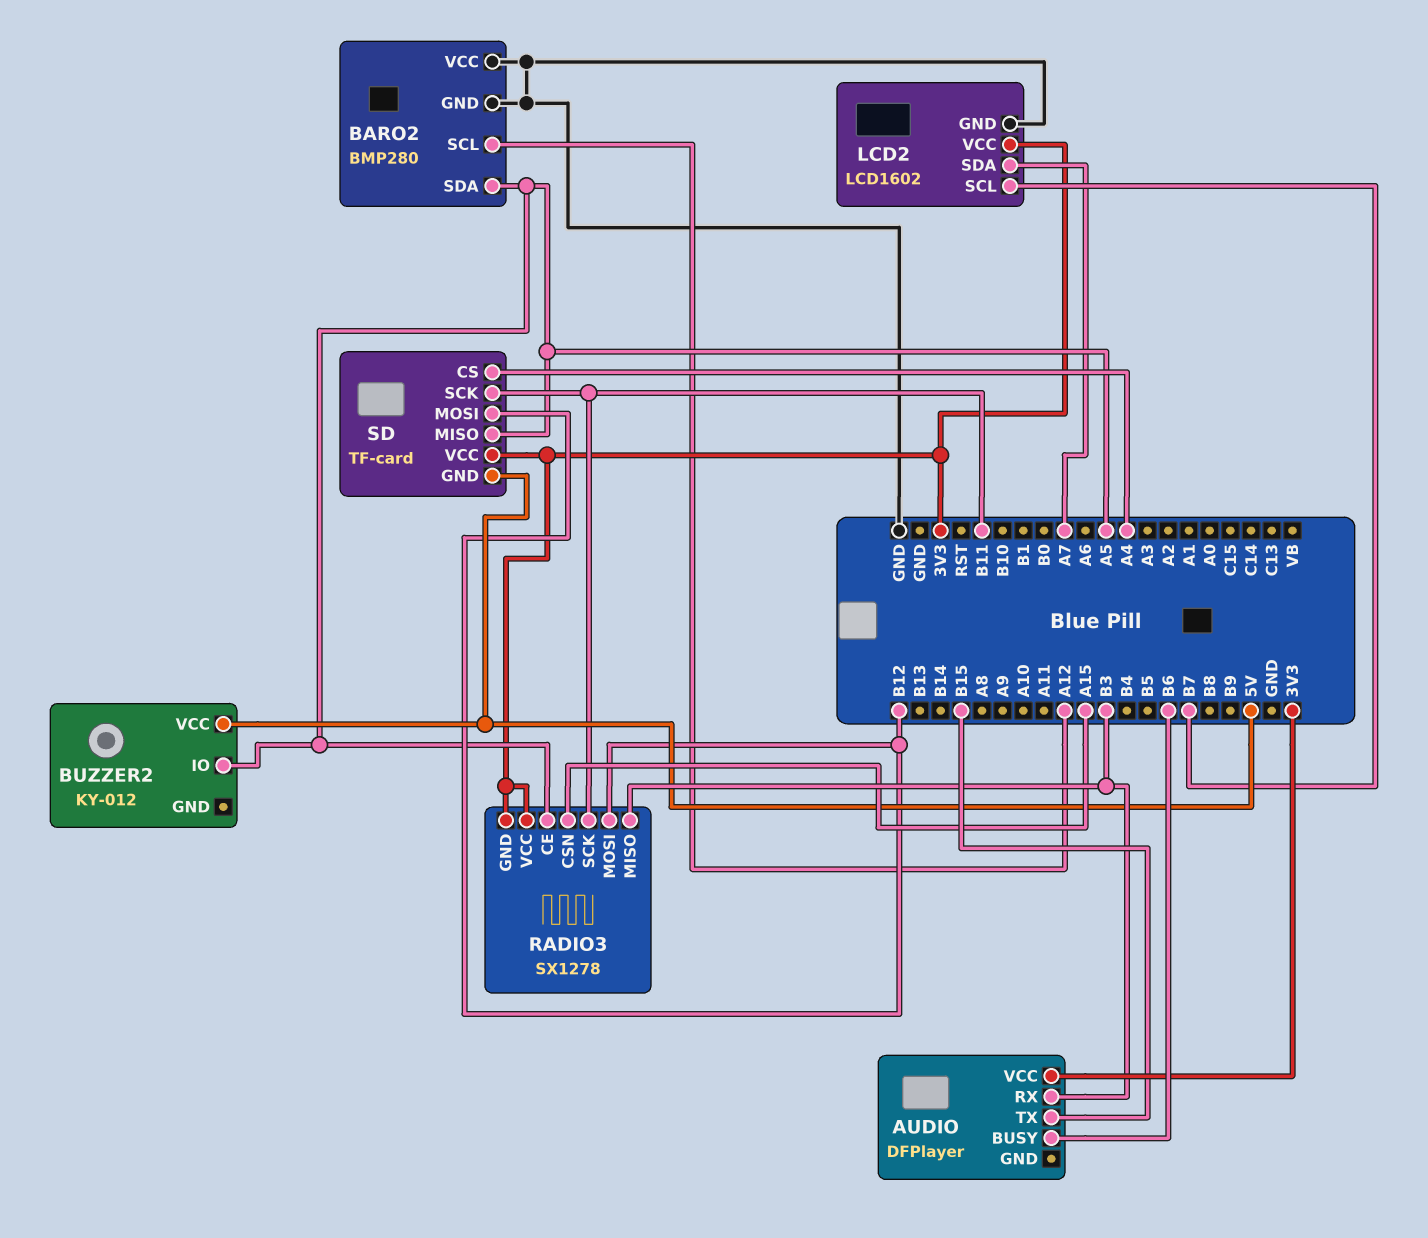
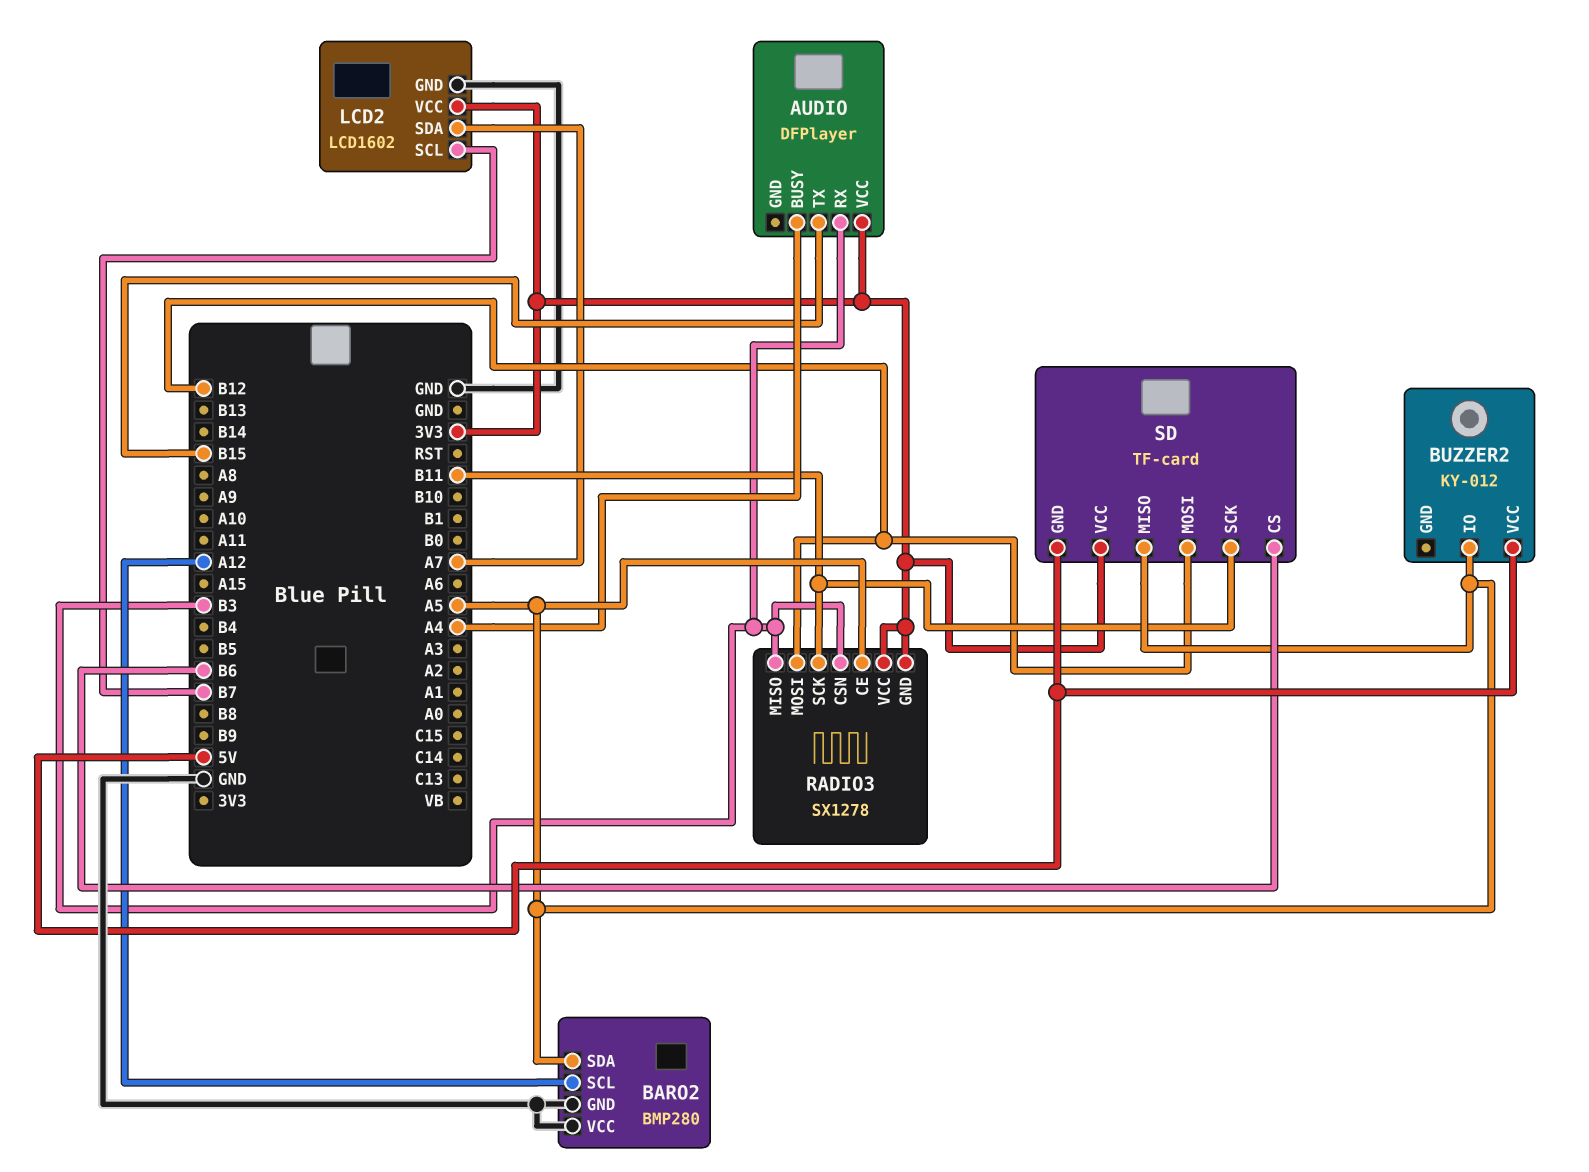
AUDIO pin BUSY: B6 -> A4
RADIO3 pin CSN: A15 -> B3
SD pin CS: A4 -> B6

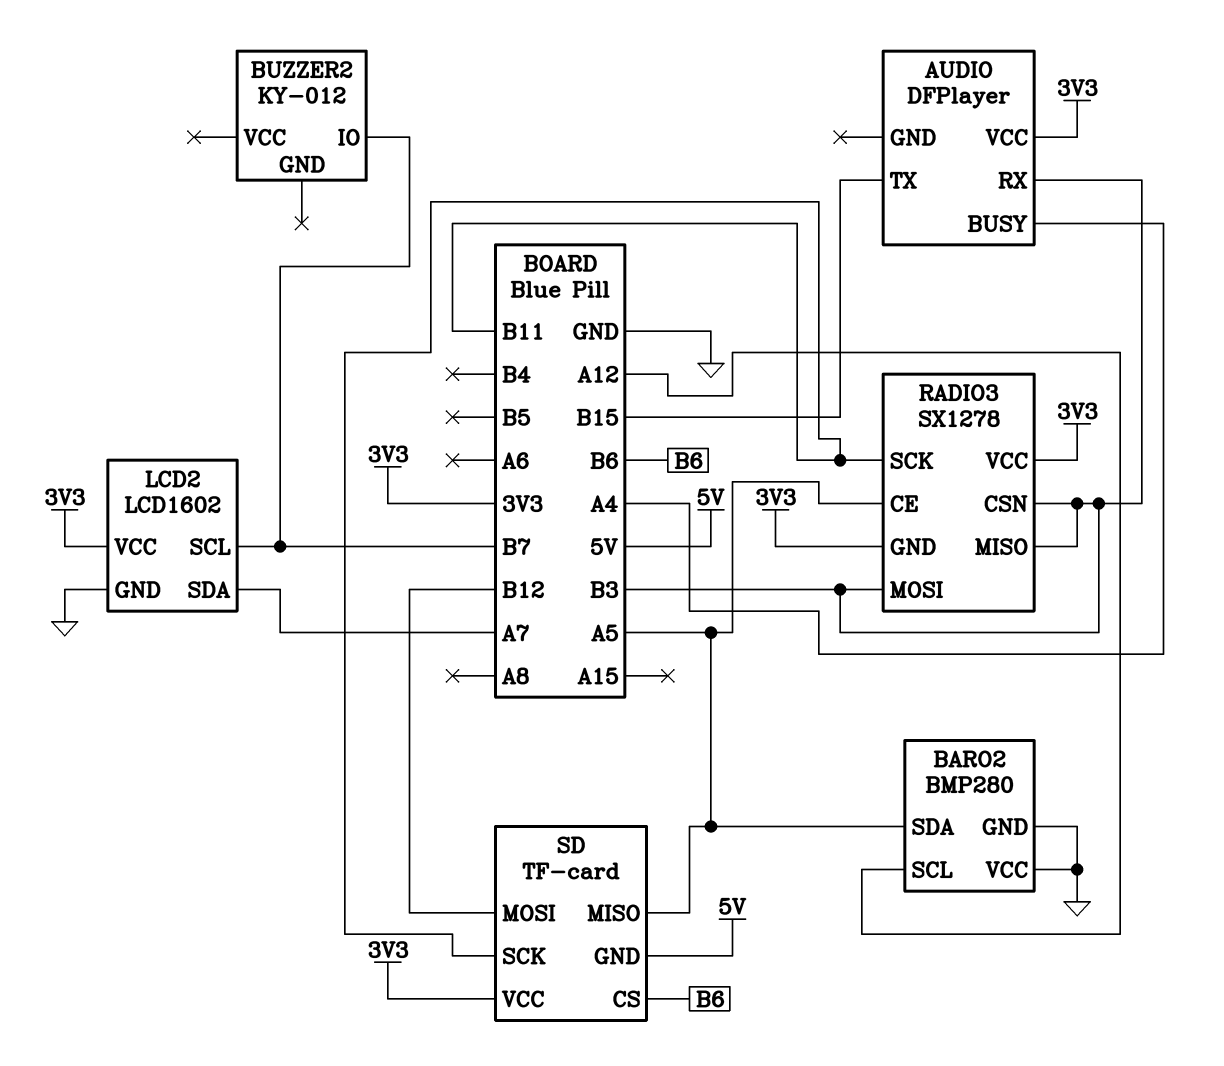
BUZZER2 pin IO: A5 -> B7
BUZZER2 pin VCC: 5V -> none
RADIO3 pin MOSI: B12 -> B3

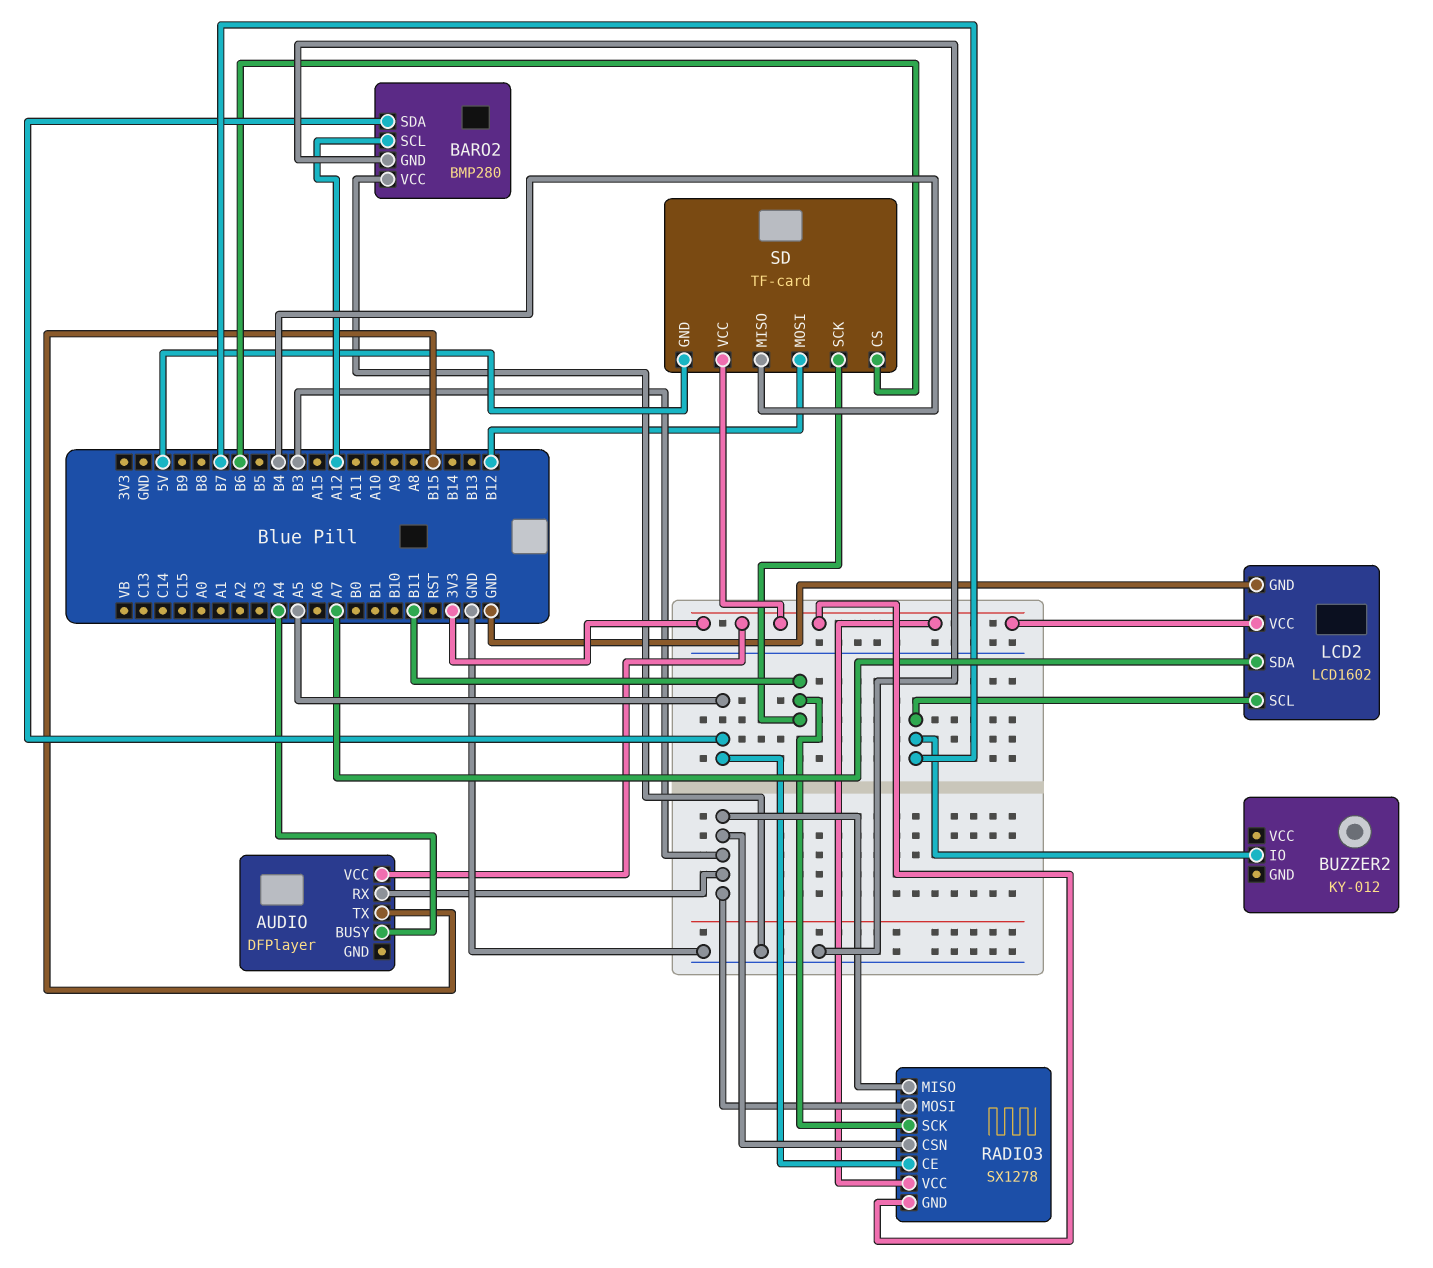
SD pin MISO: A5 -> B4

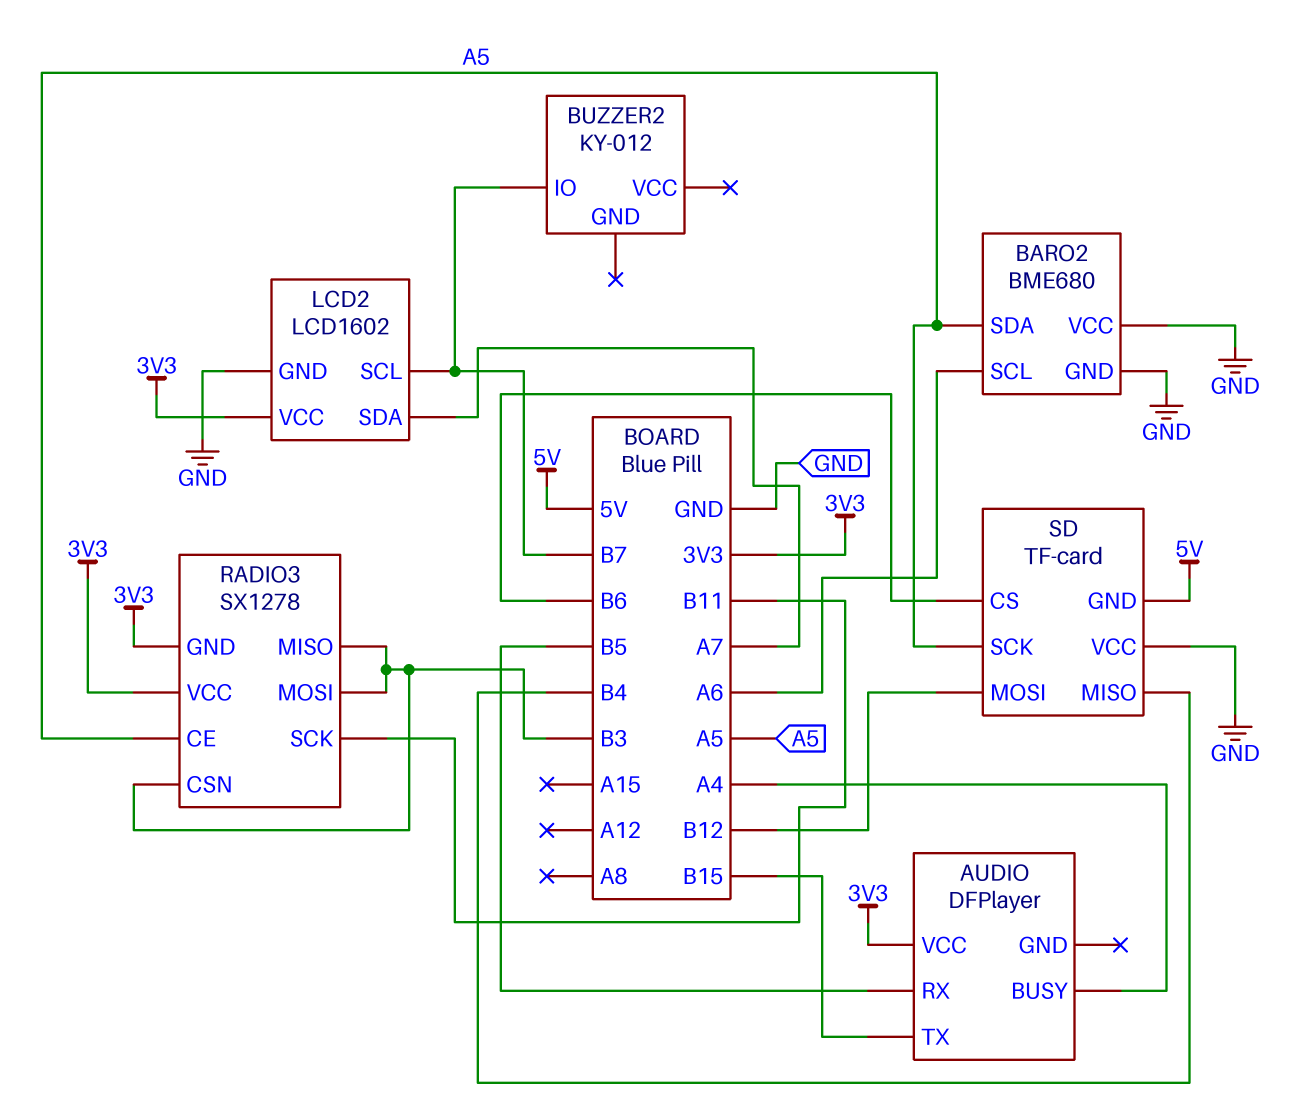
AUDIO pin RX: B3 -> B5
BARO2: BMP280 -> BME680
BARO2 pin SCL: A12 -> A6
SD pin SCK: B11 -> A5
SD pin VCC: 3V3 -> GND

